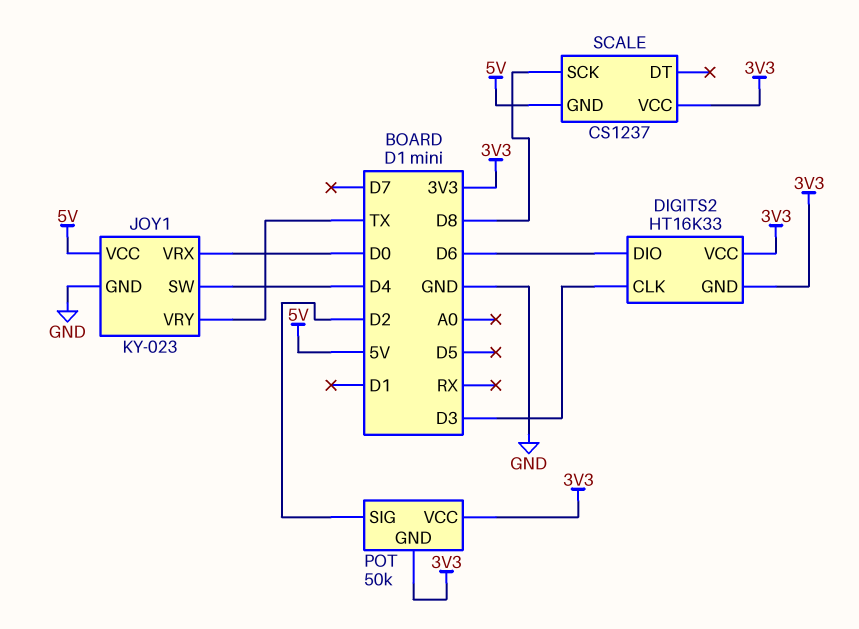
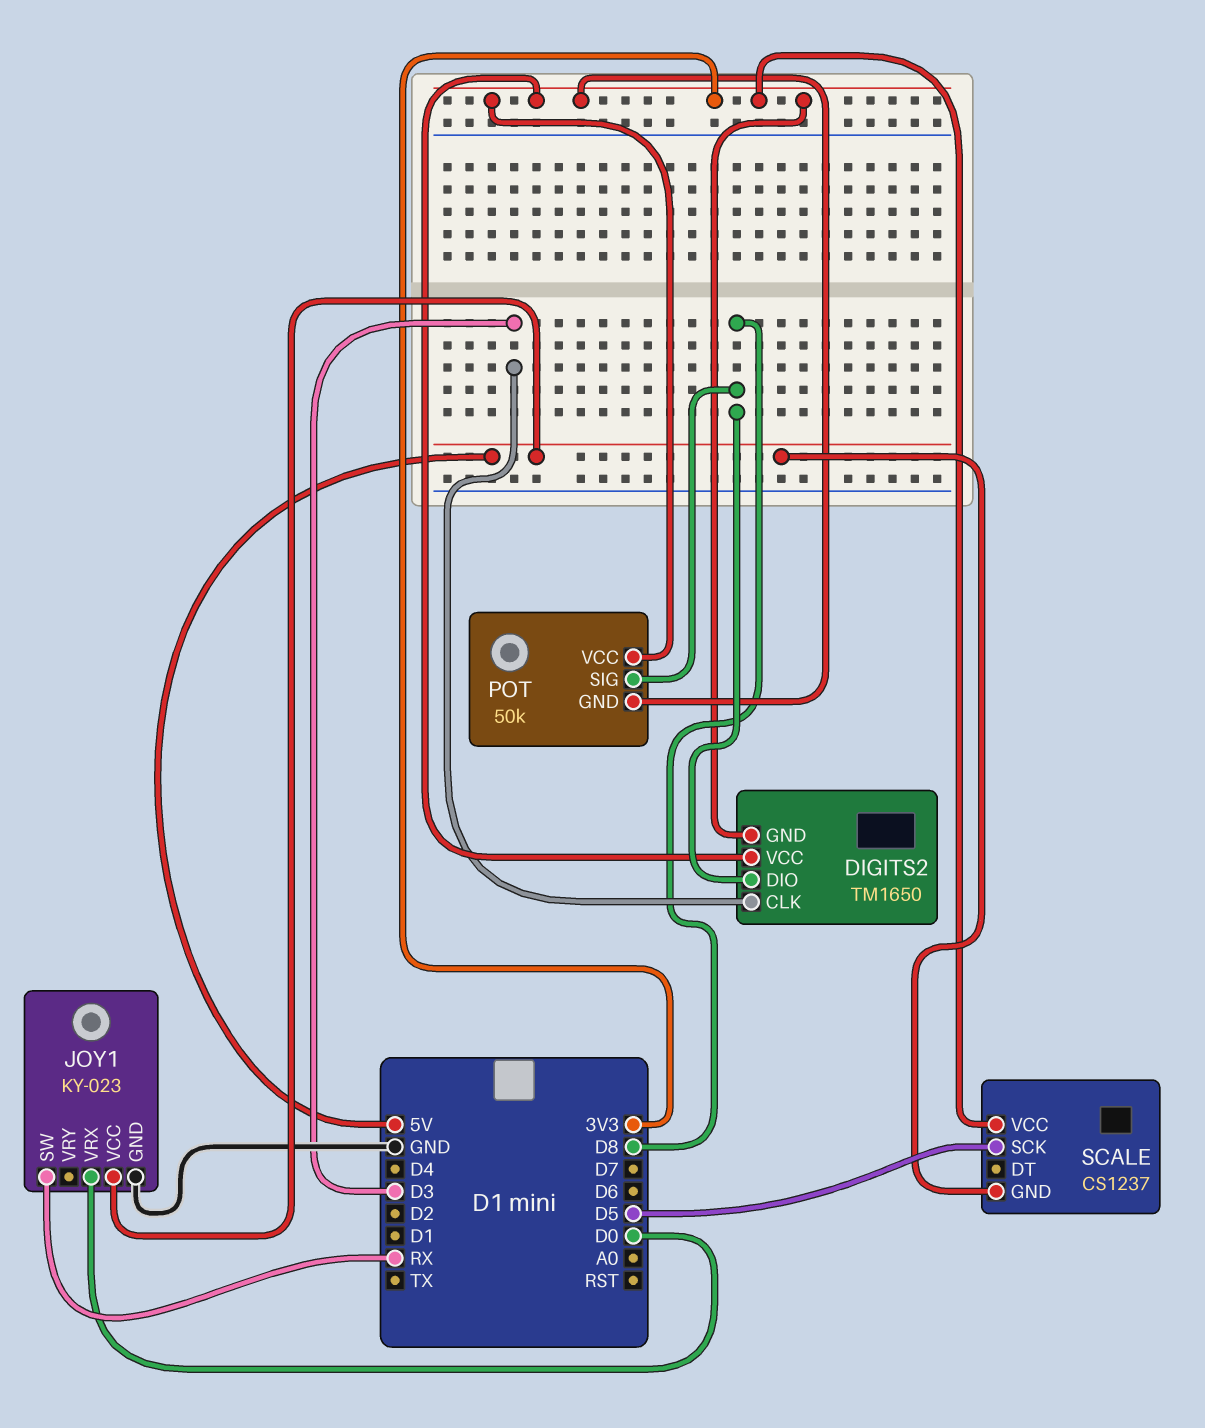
DIGITS2: HT16K33 -> TM1650
DIGITS2 pin DIO: D6 -> D8
JOY1 pin SW: D4 -> RX
JOY1 pin VRY: TX -> none
POT pin SIG: D2 -> D8
SCALE pin SCK: D8 -> D5

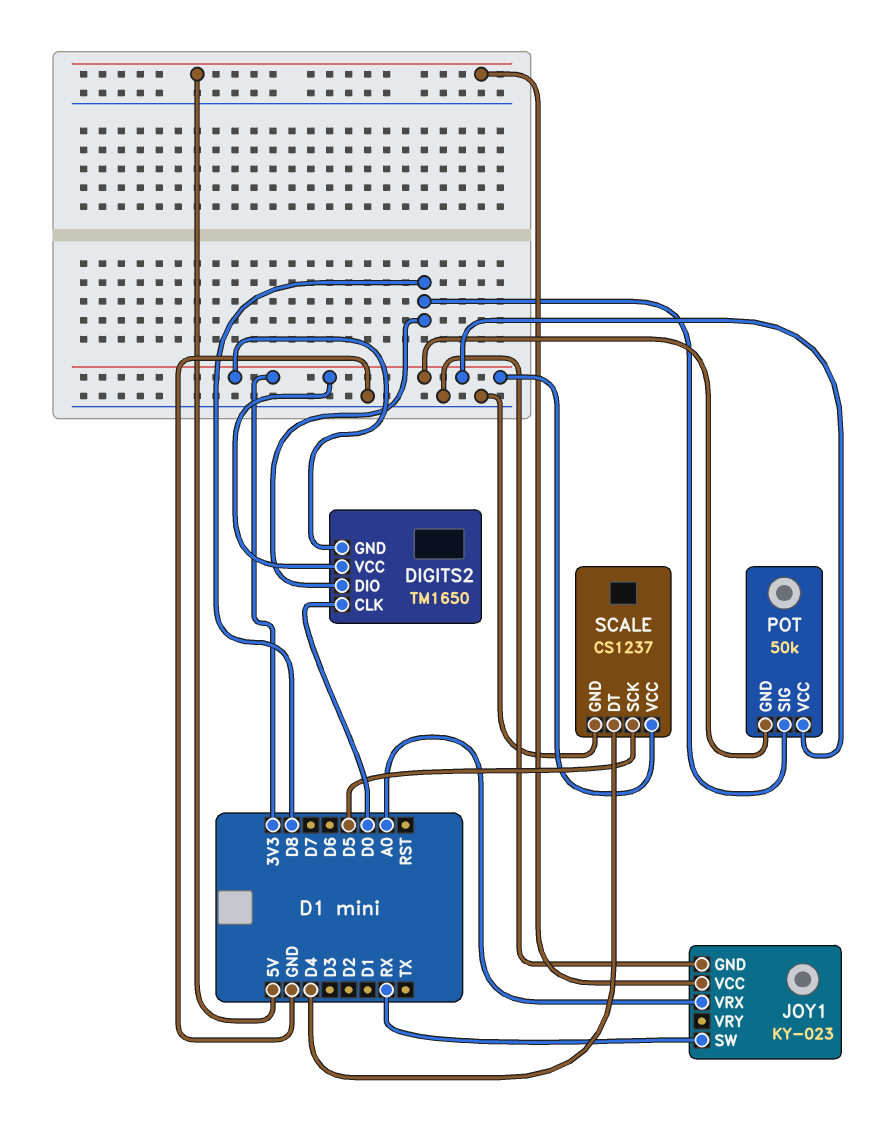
DIGITS2 pin CLK: D3 -> D0
JOY1 pin VRX: D0 -> A0
SCALE pin DT: none -> D4
SCALE pin GND: 5V -> GND

